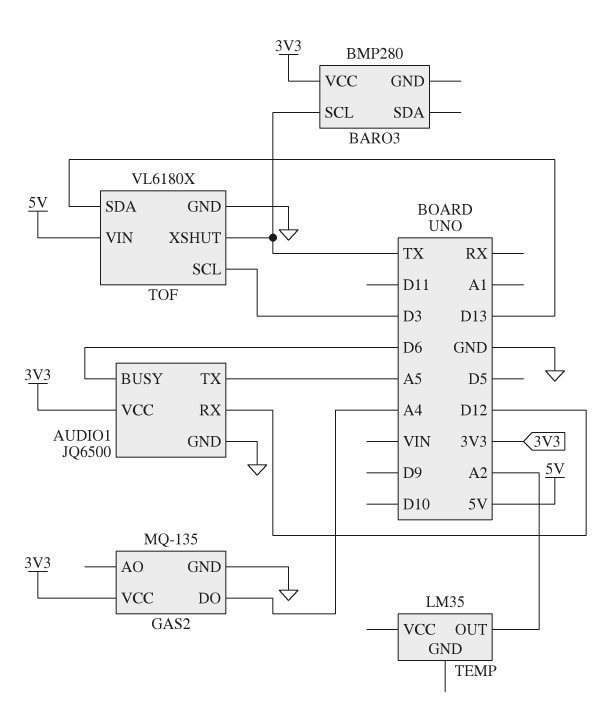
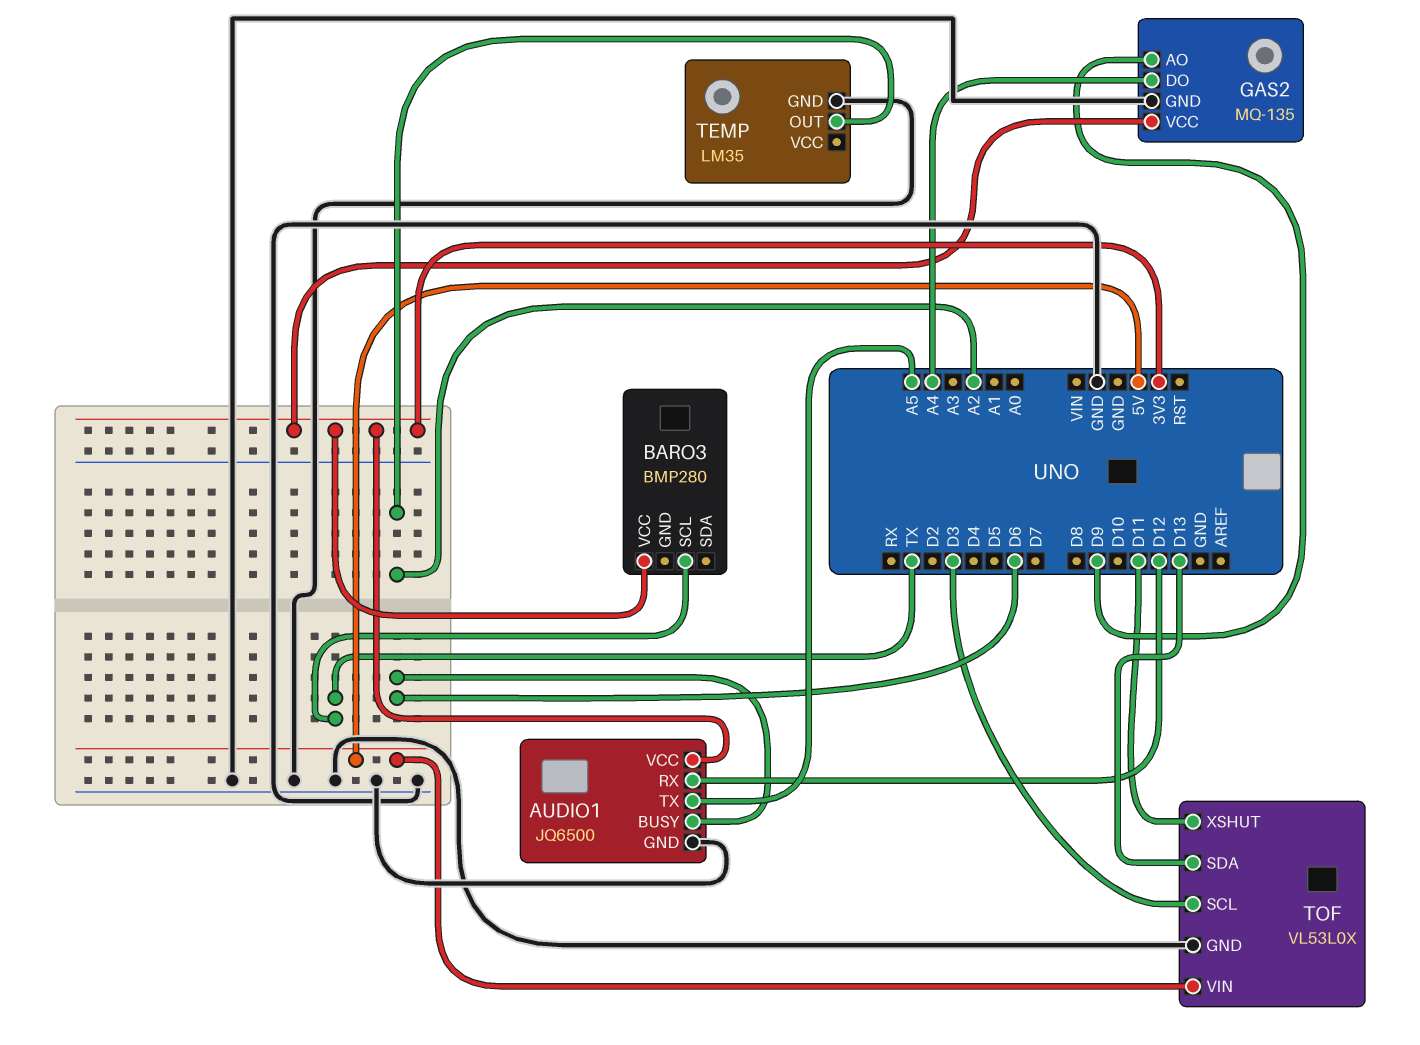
GAS2 pin AO: none -> D9
TEMP pin GND: none -> GND
TOF: VL6180X -> VL53L0X
TOF pin XSHUT: TX -> D11

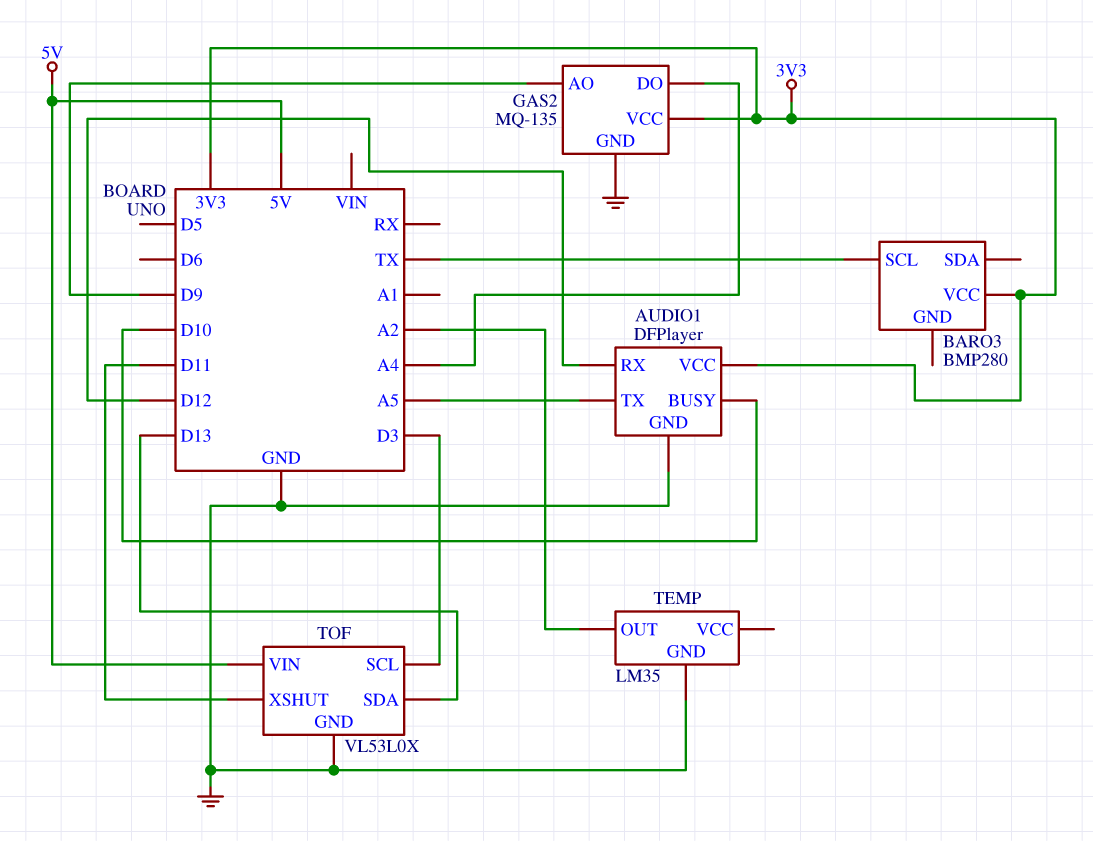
AUDIO1: JQ6500 -> DFPlayer
AUDIO1 pin BUSY: D6 -> D10

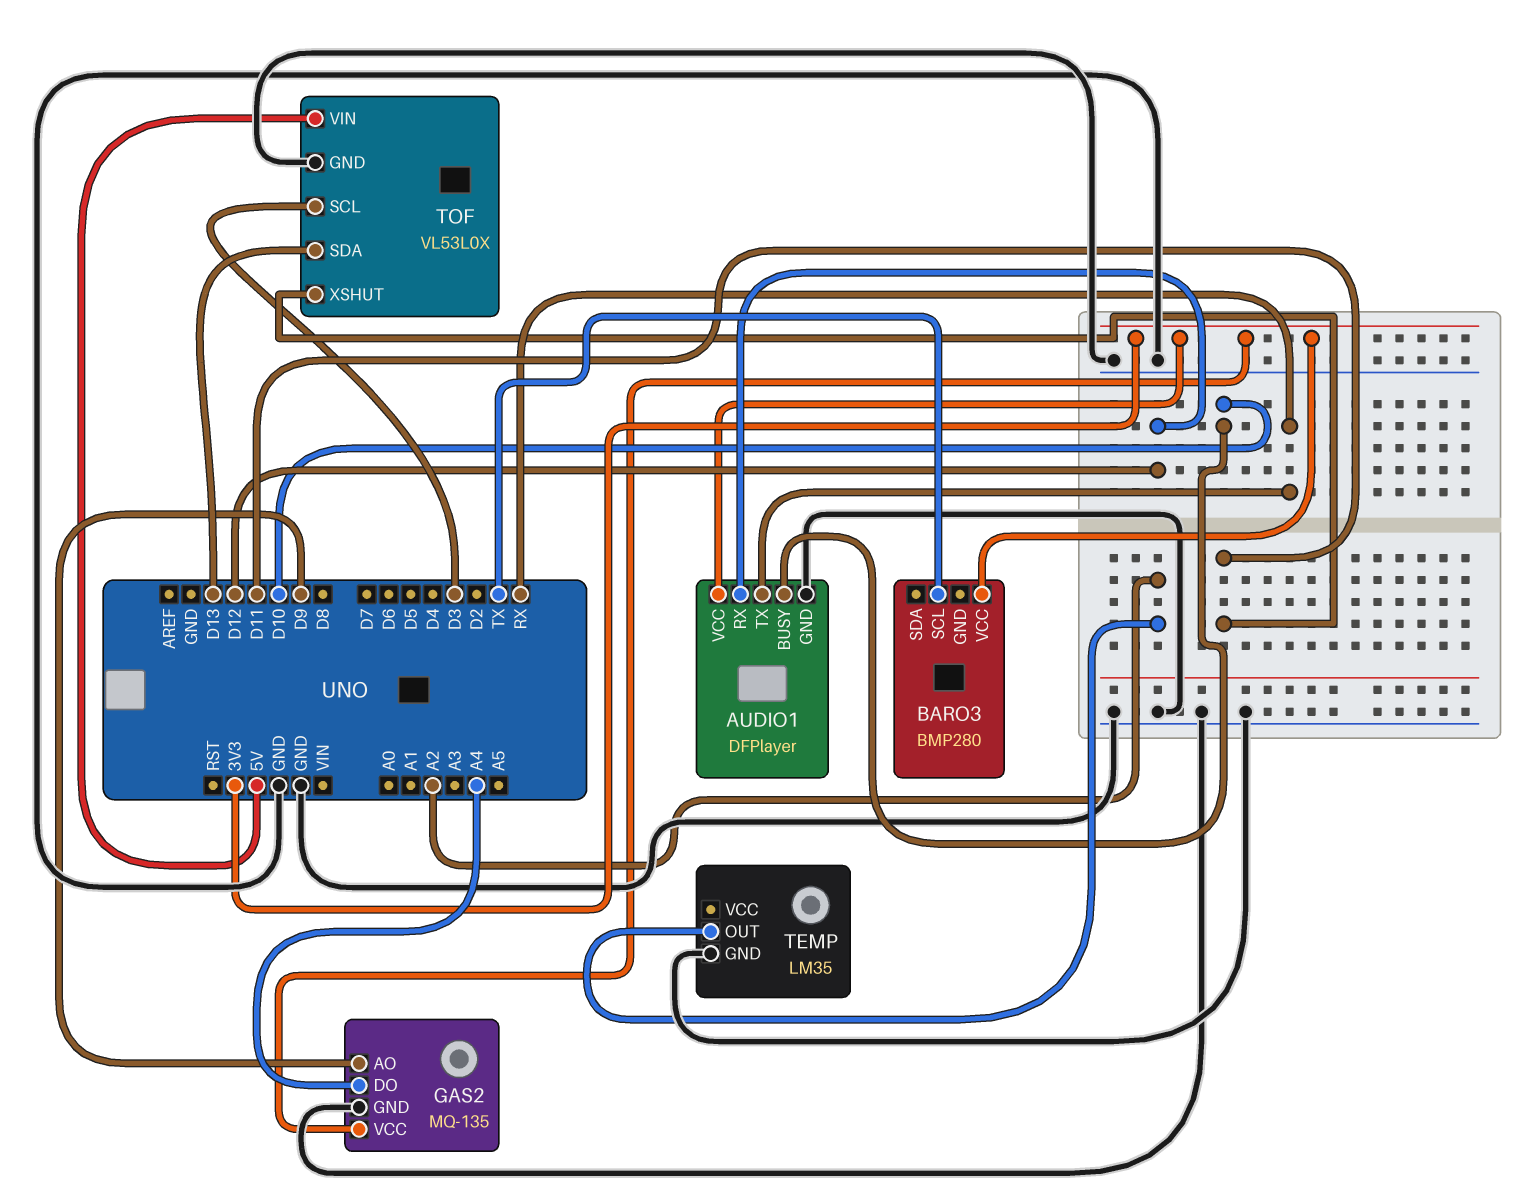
AUDIO1 pin TX: A5 -> RX

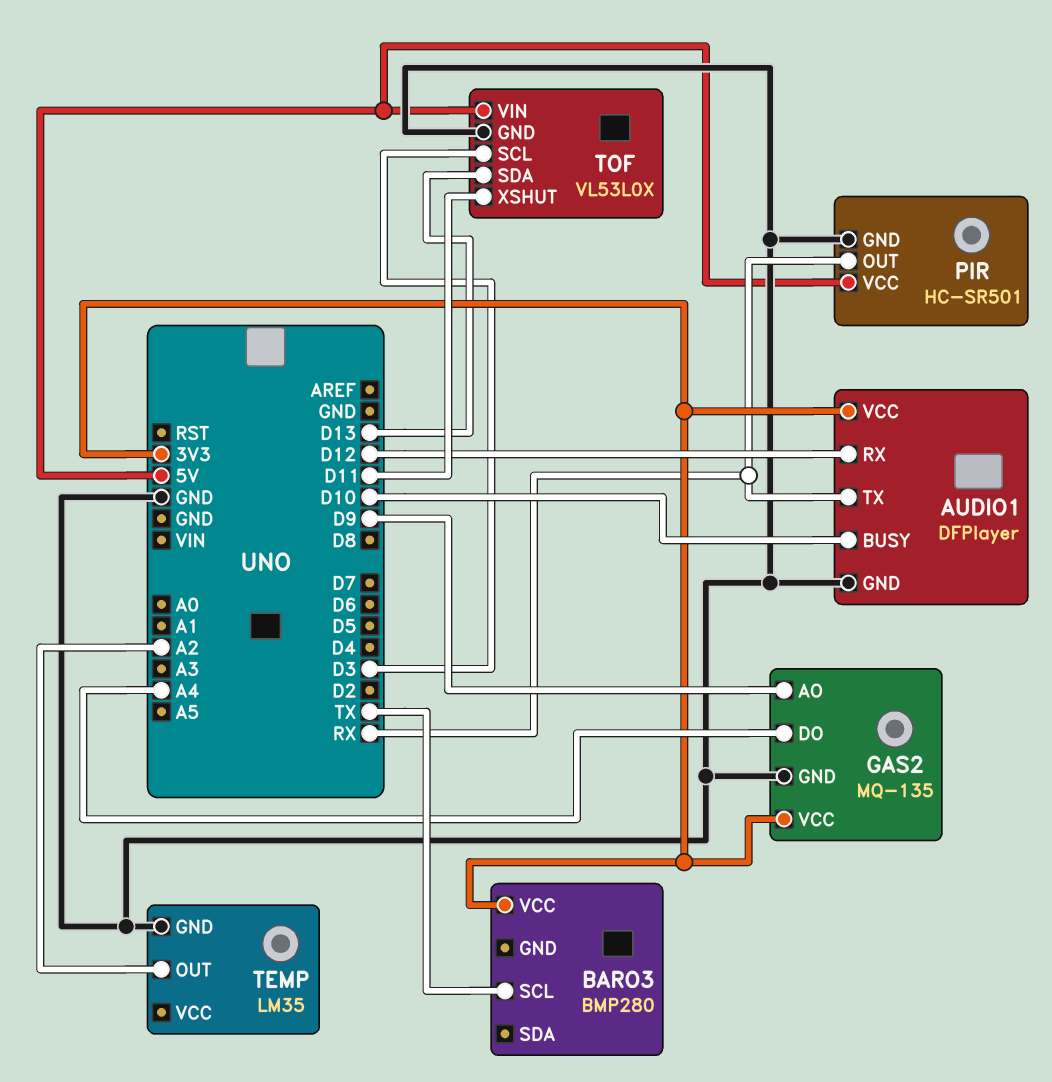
PIR: none -> HC-SR501
PIR pin GND: none -> GND
PIR pin OUT: none -> RX
PIR pin VCC: none -> 5V

